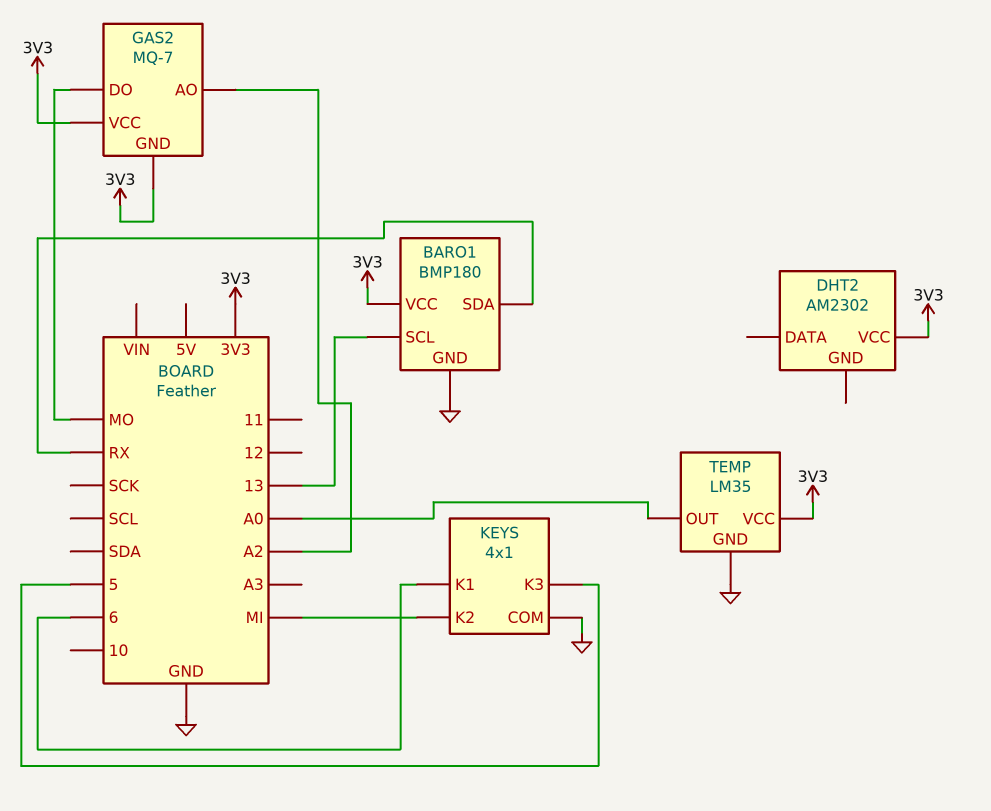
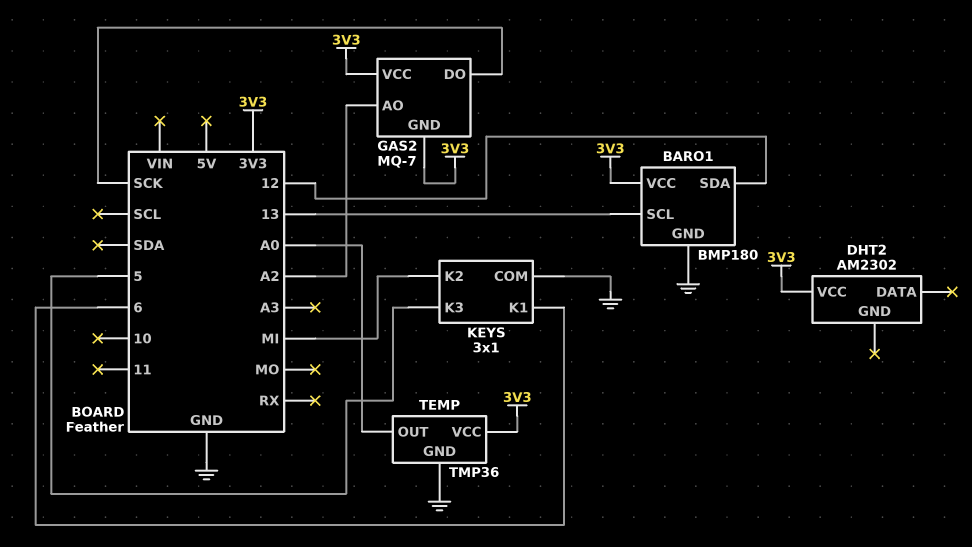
BARO1 pin SDA: RX -> 12
GAS2 pin DO: MO -> SCK
KEYS: 4x1 -> 3x1
TEMP: LM35 -> TMP36

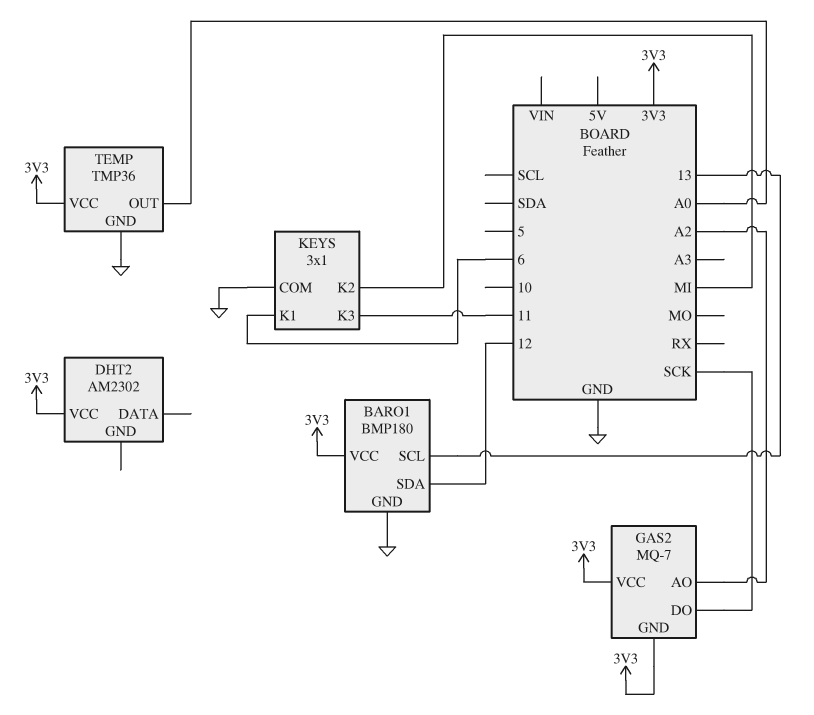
KEYS pin K3: 5 -> 11

